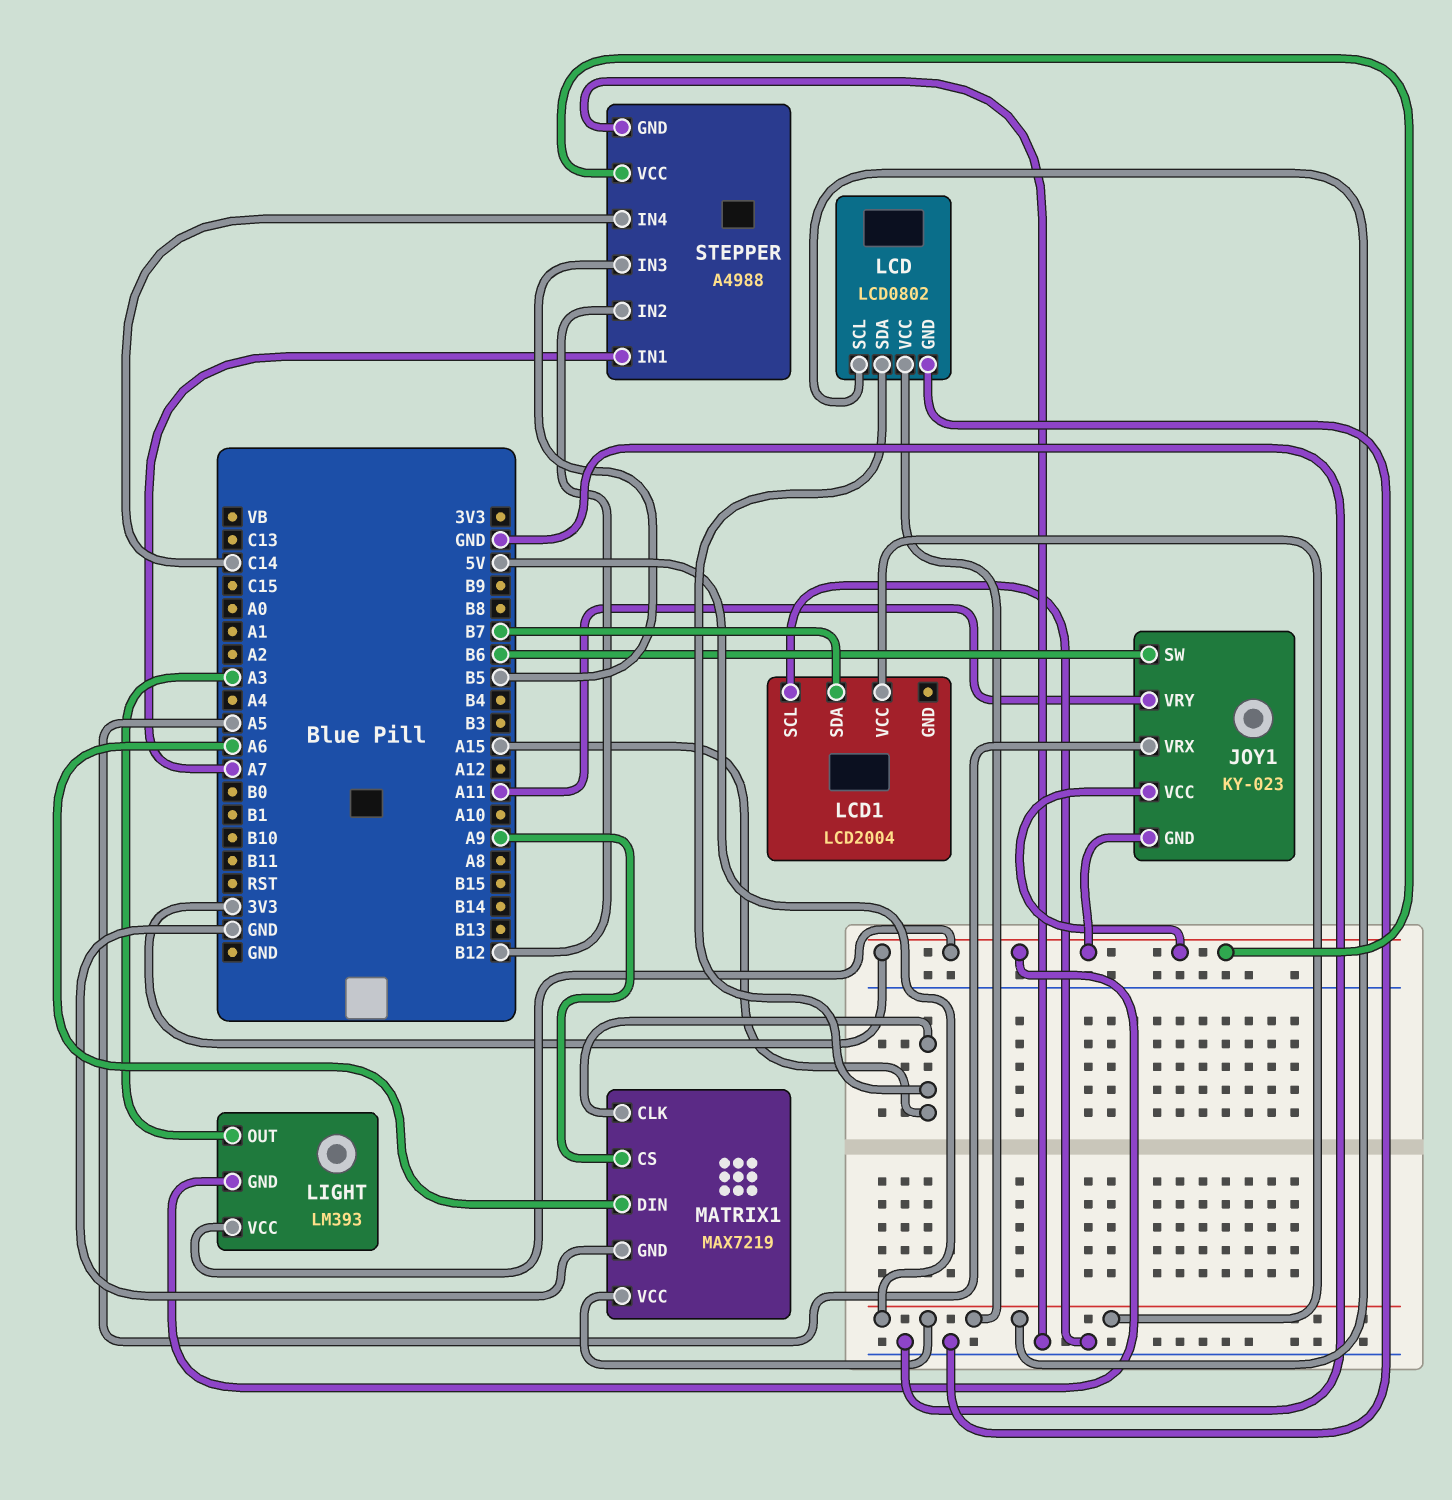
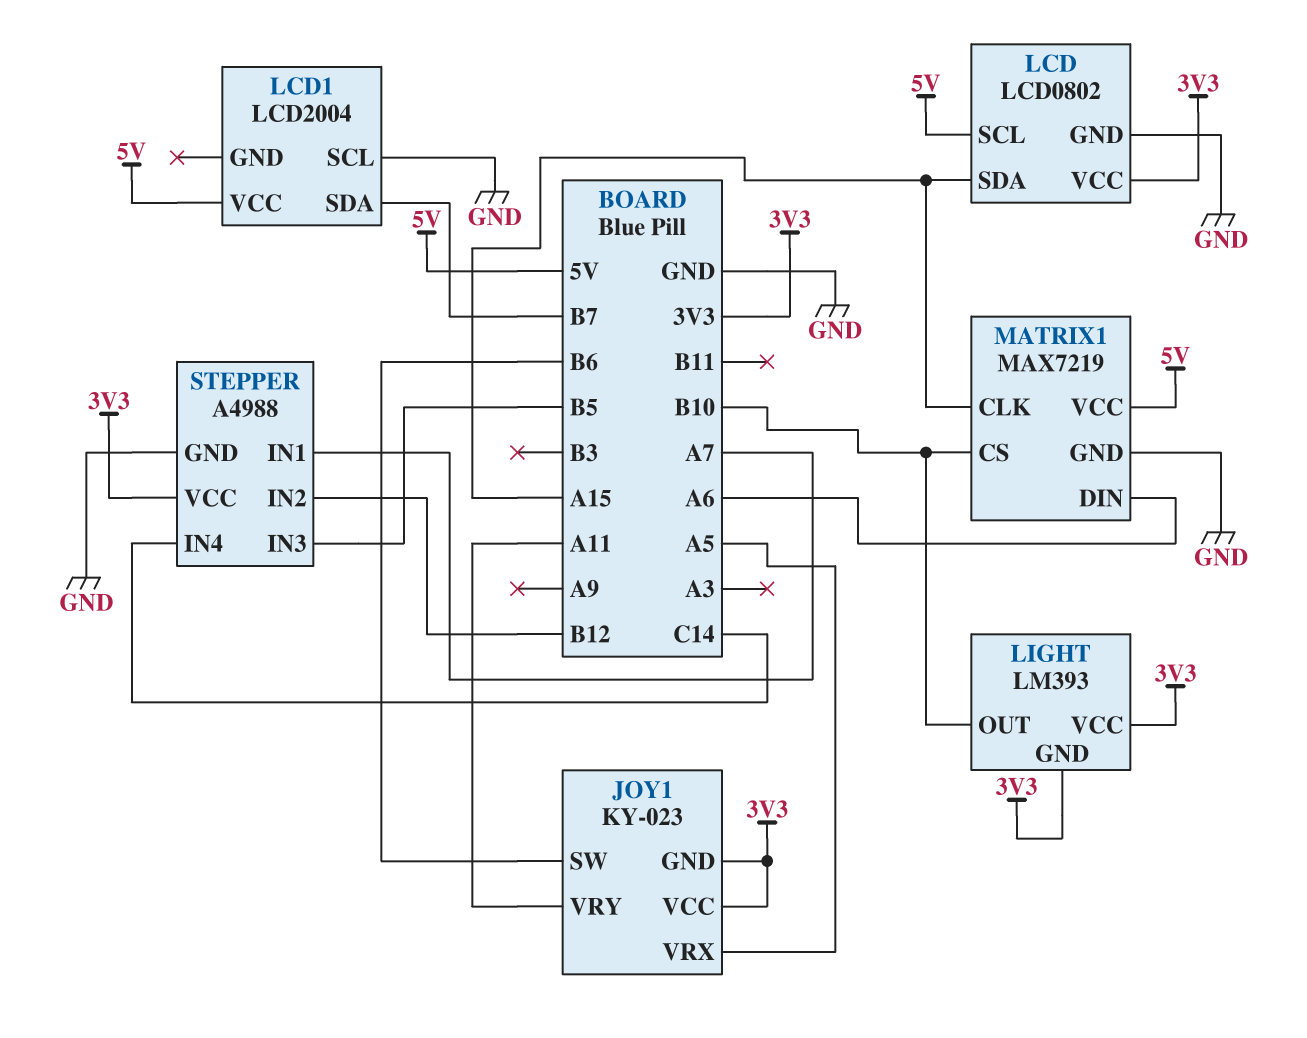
LCD pin VCC: 5V -> 3V3
LIGHT pin OUT: A3 -> B10
MATRIX1 pin CS: A9 -> B10

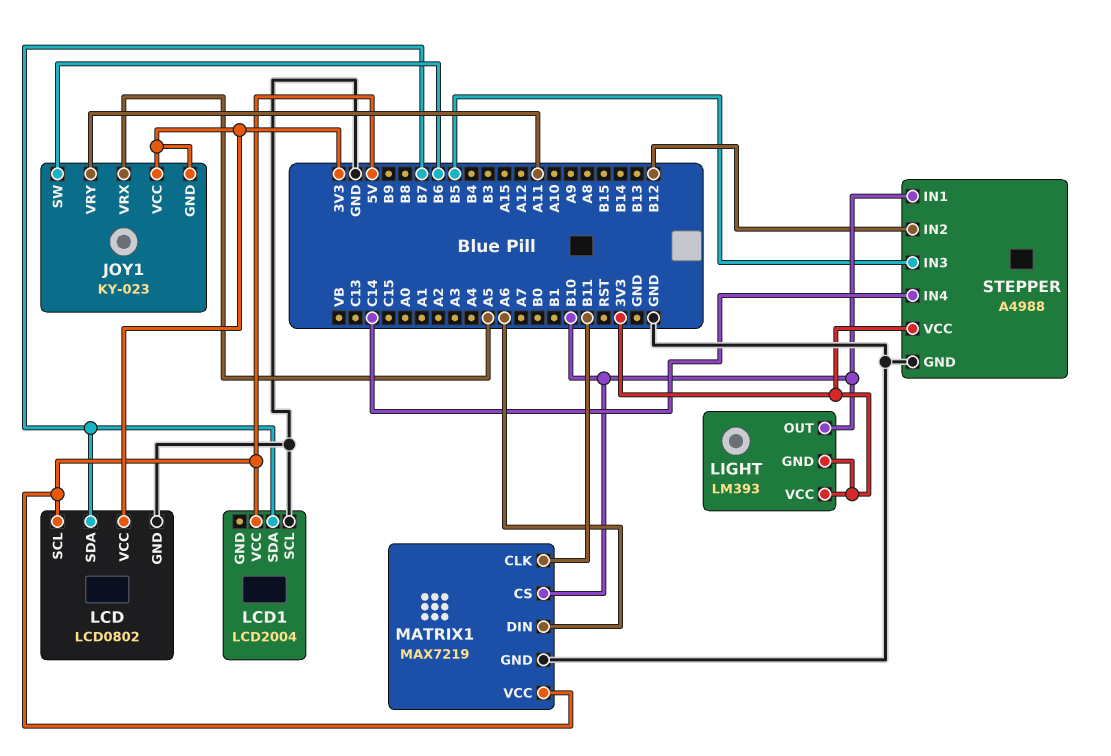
LCD pin SDA: A15 -> B7
MATRIX1 pin CLK: A15 -> B11
STEPPER pin IN1: A7 -> B10

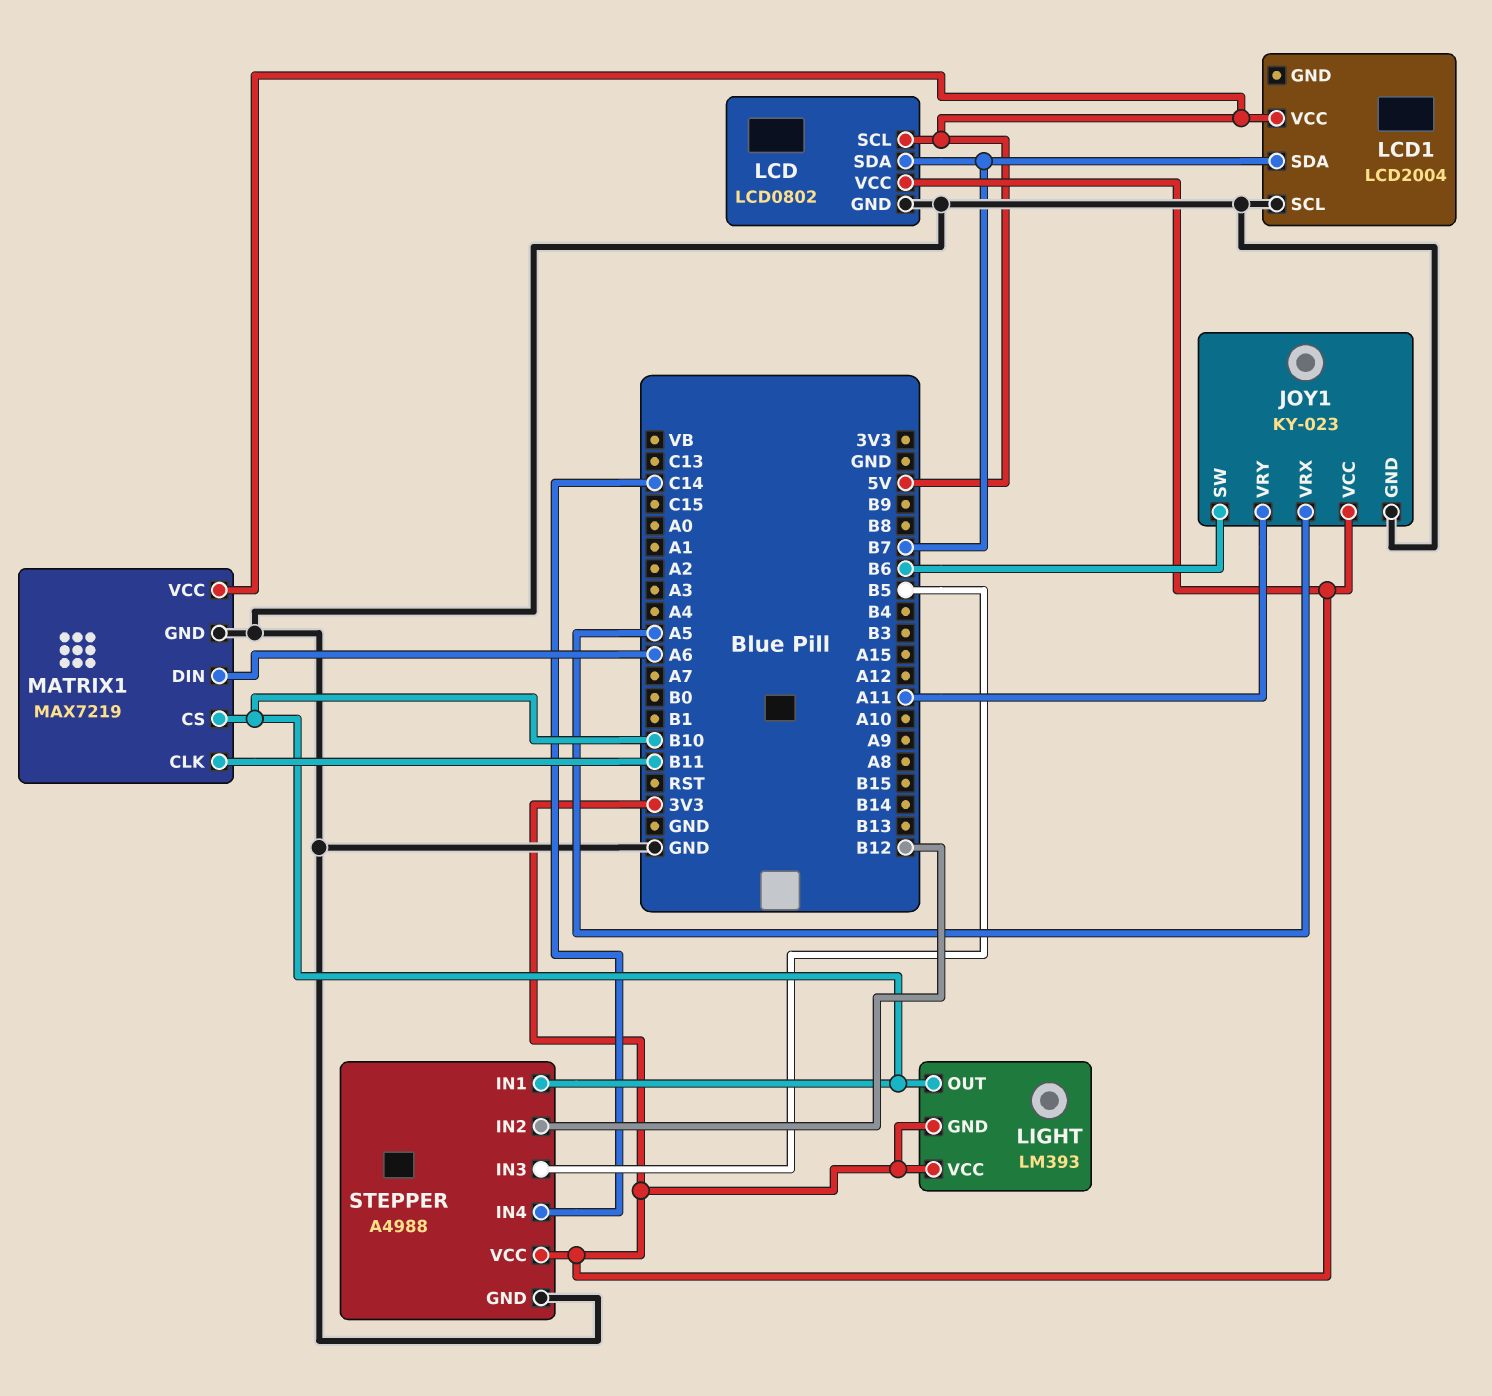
JOY1 pin GND: 3V3 -> GND

